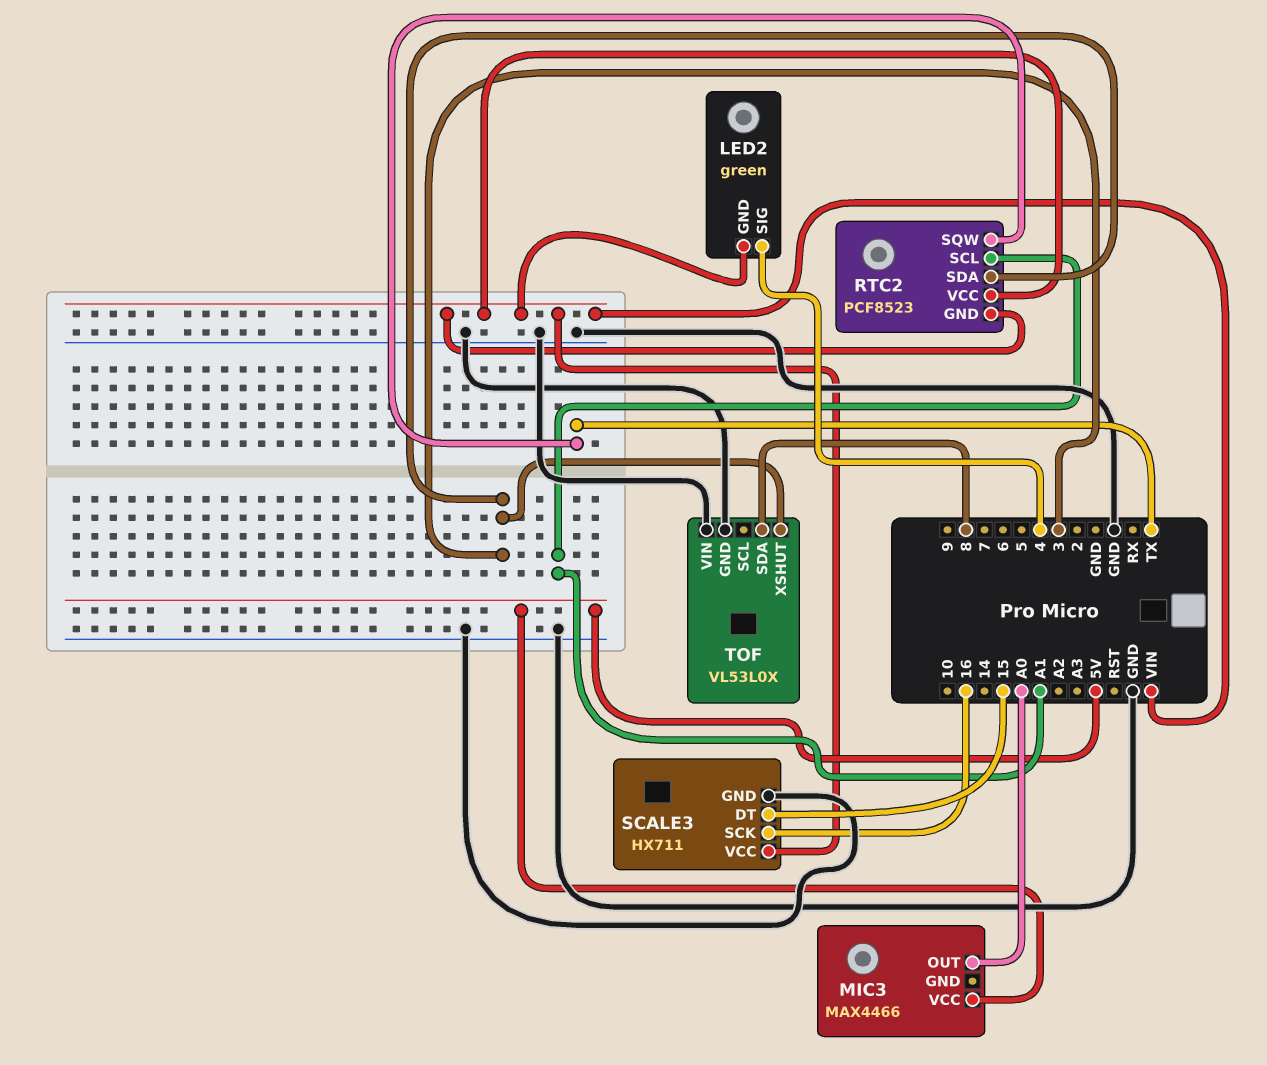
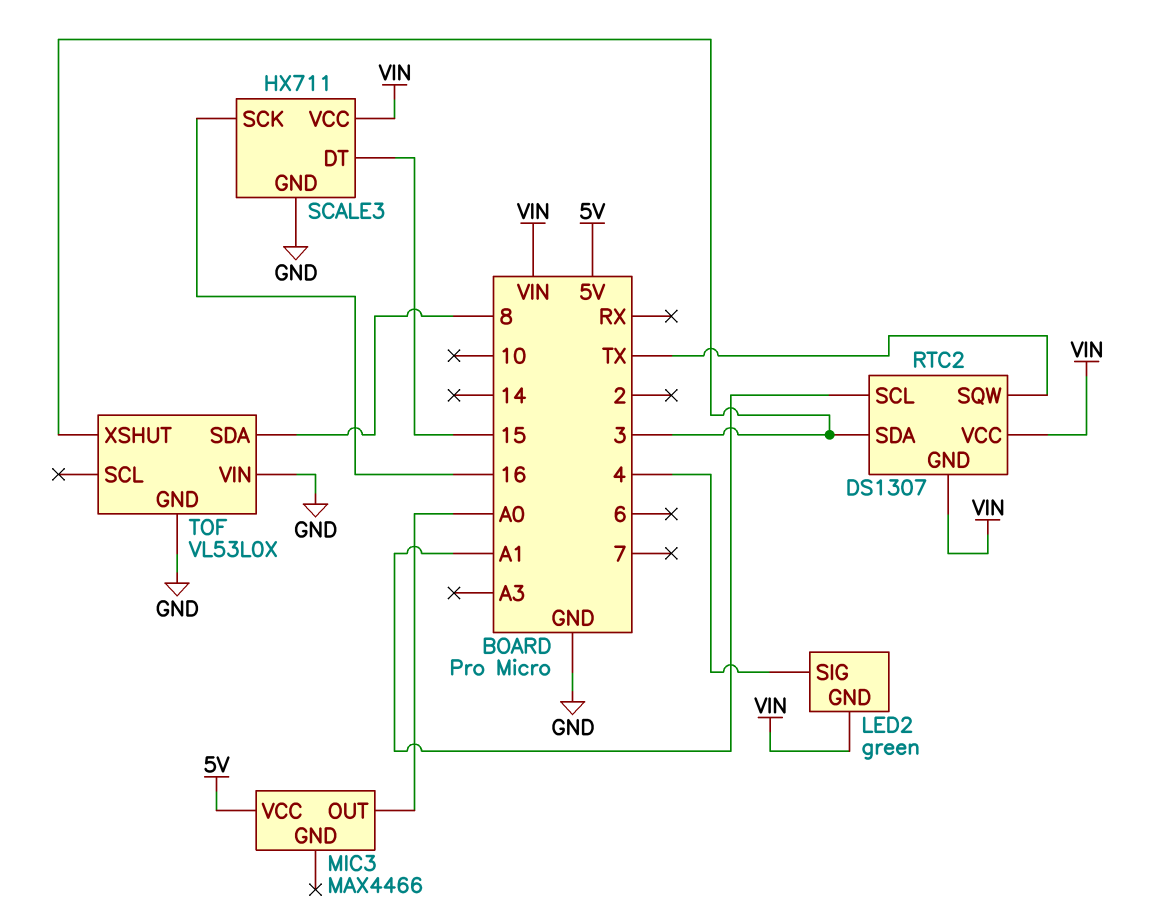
RTC2: PCF8523 -> DS1307

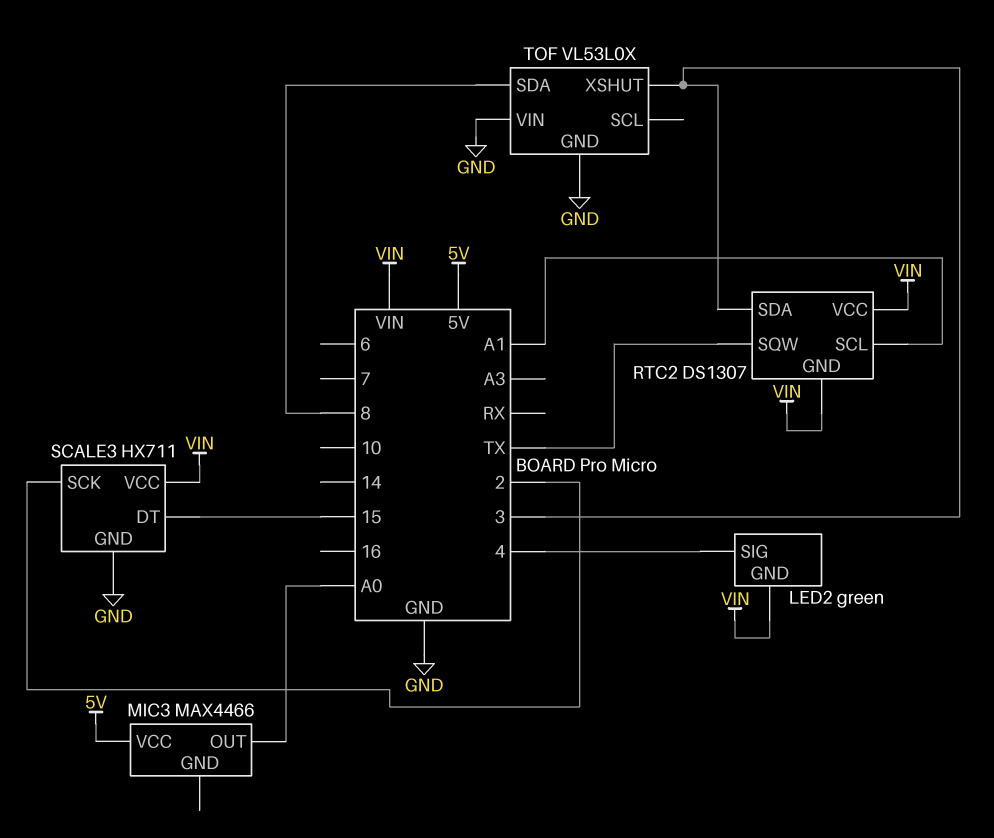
SCALE3 pin SCK: 16 -> 2

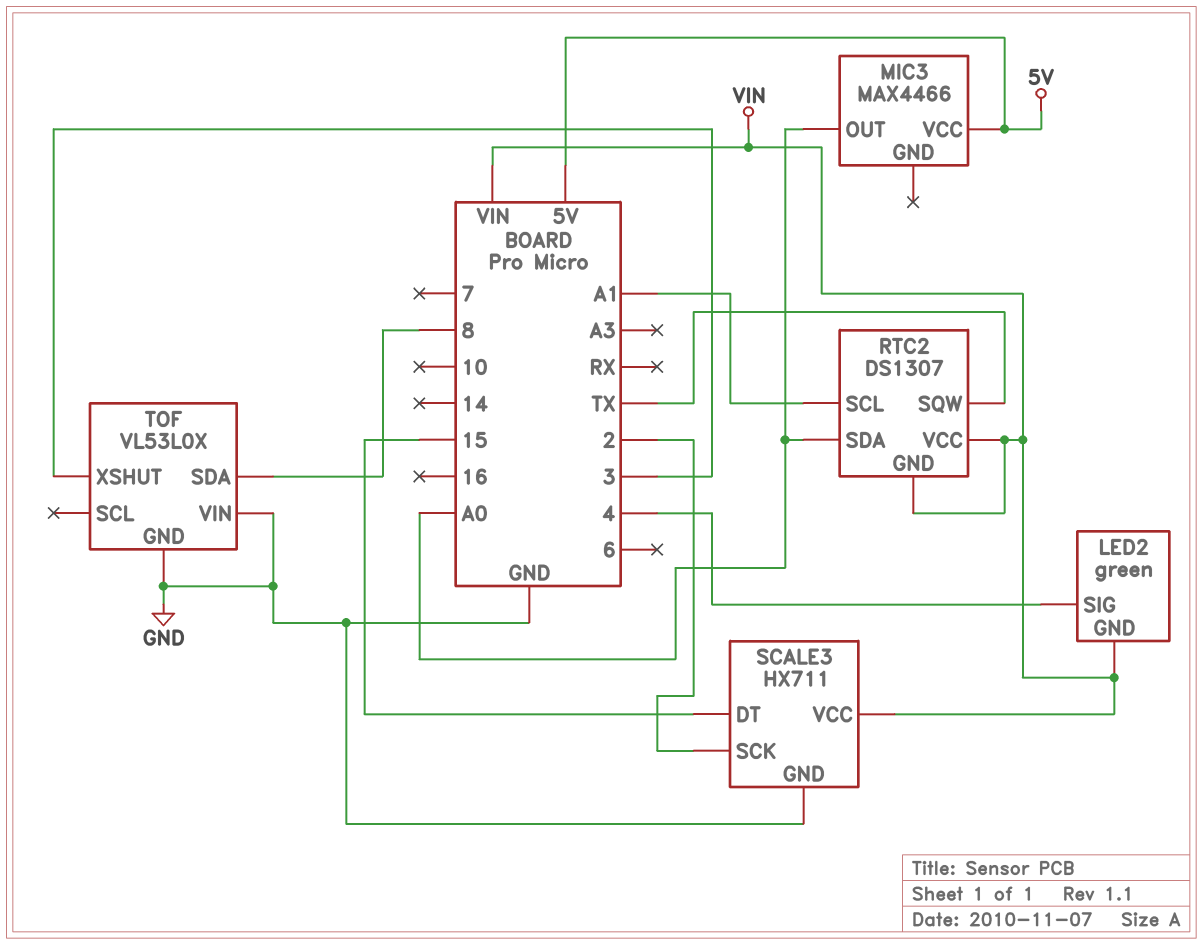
RTC2 pin SDA: 3 -> A0

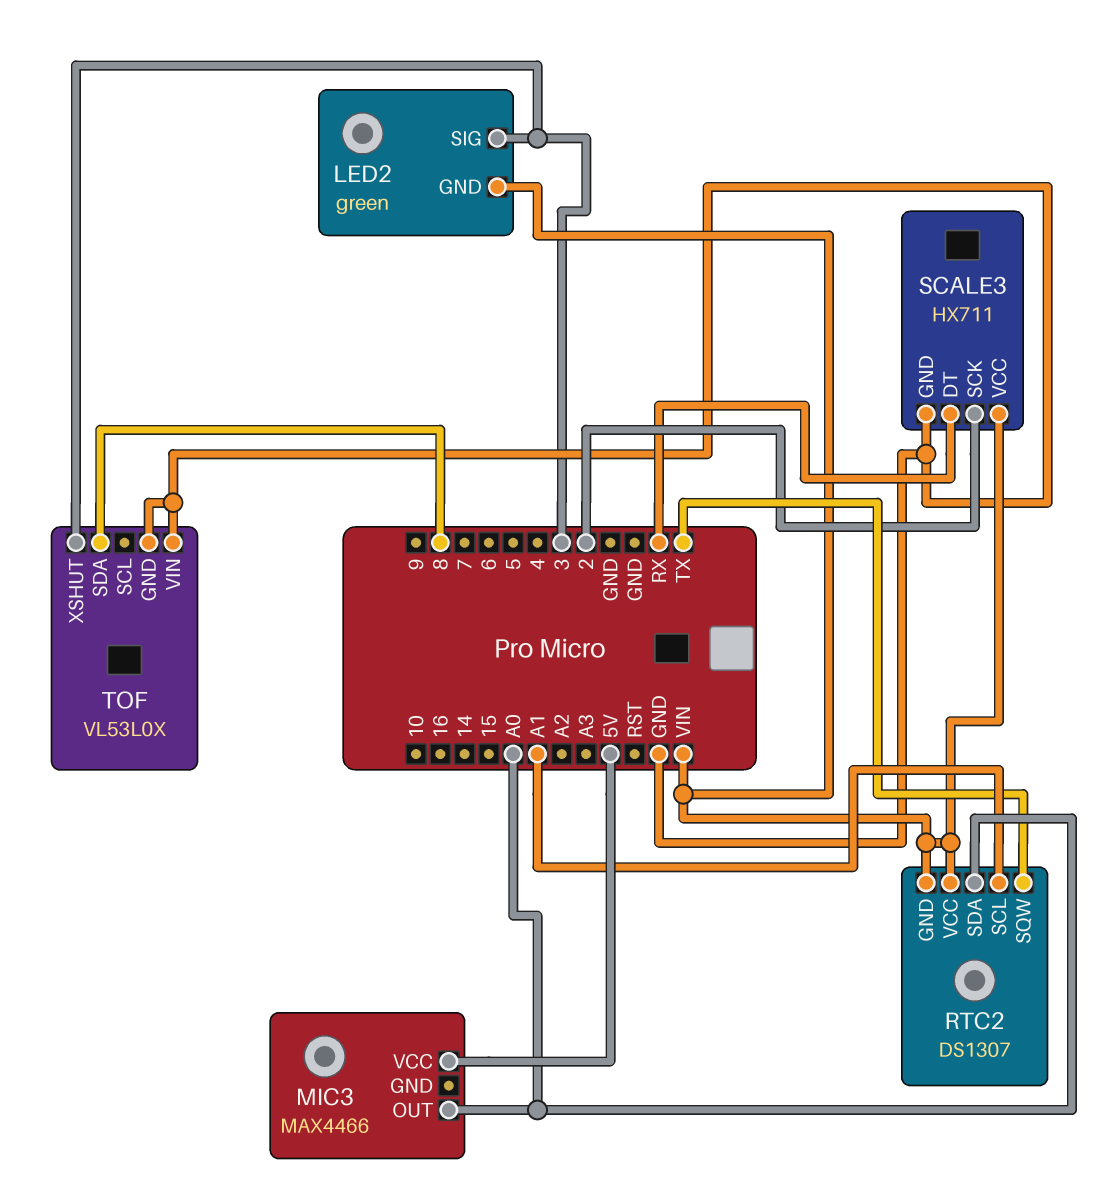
LED2 pin SIG: 4 -> 3
SCALE3 pin DT: 15 -> RX

